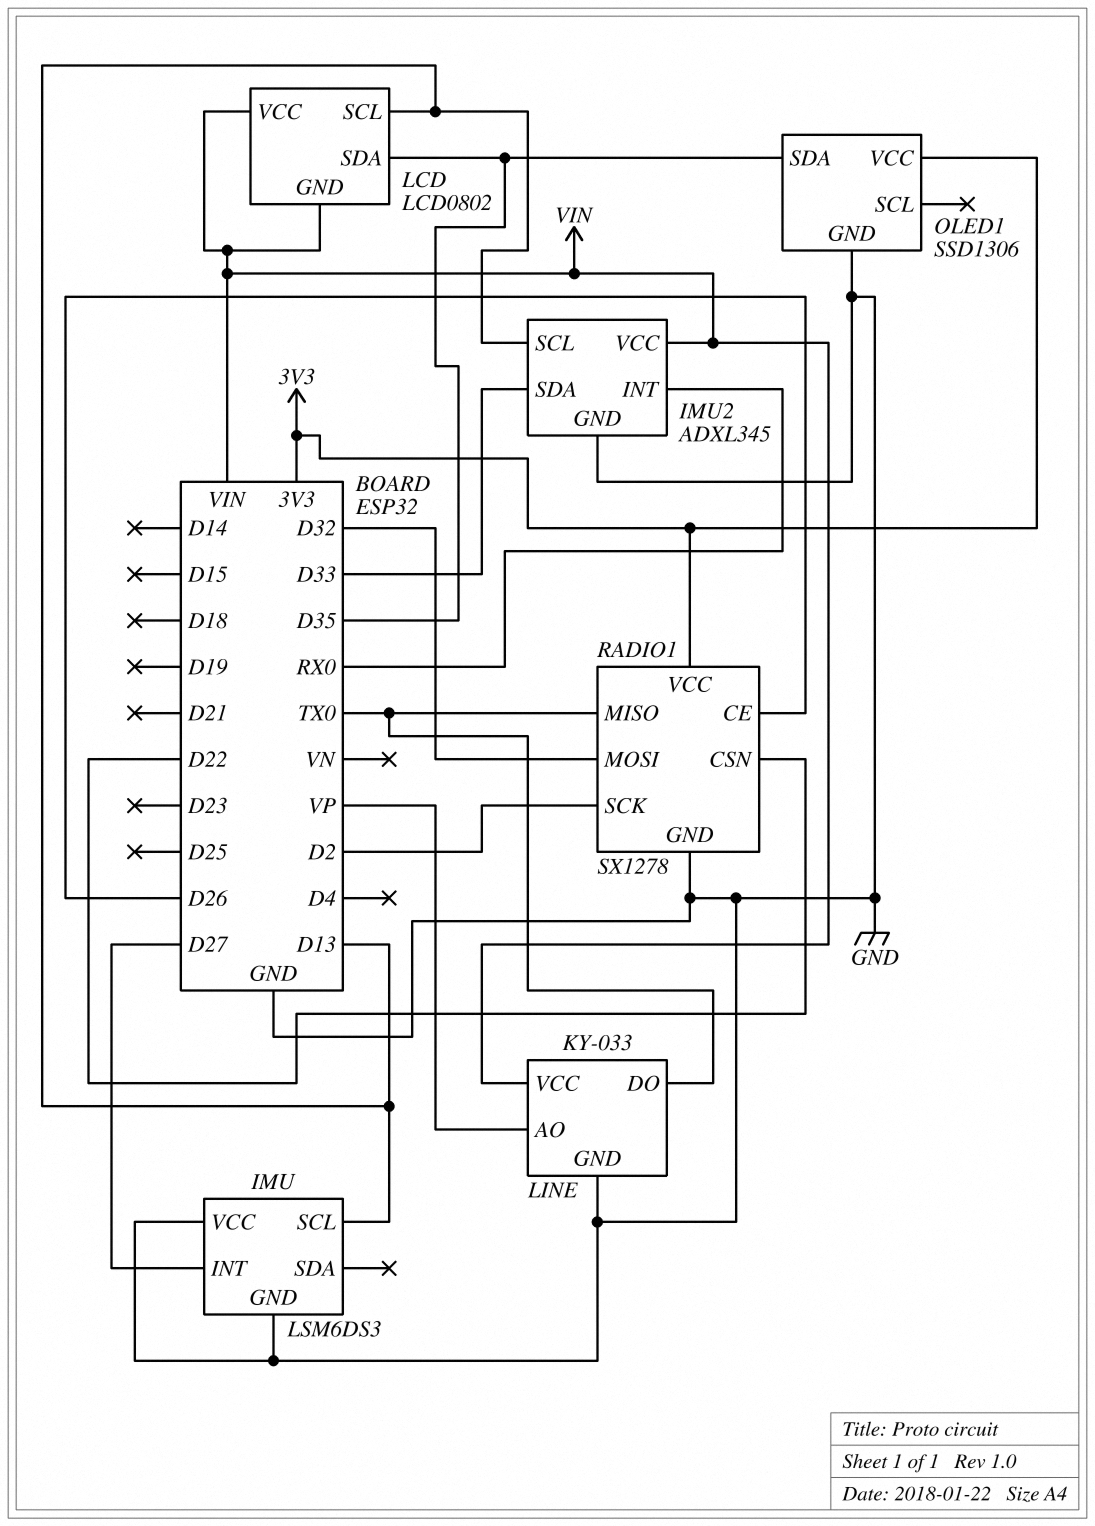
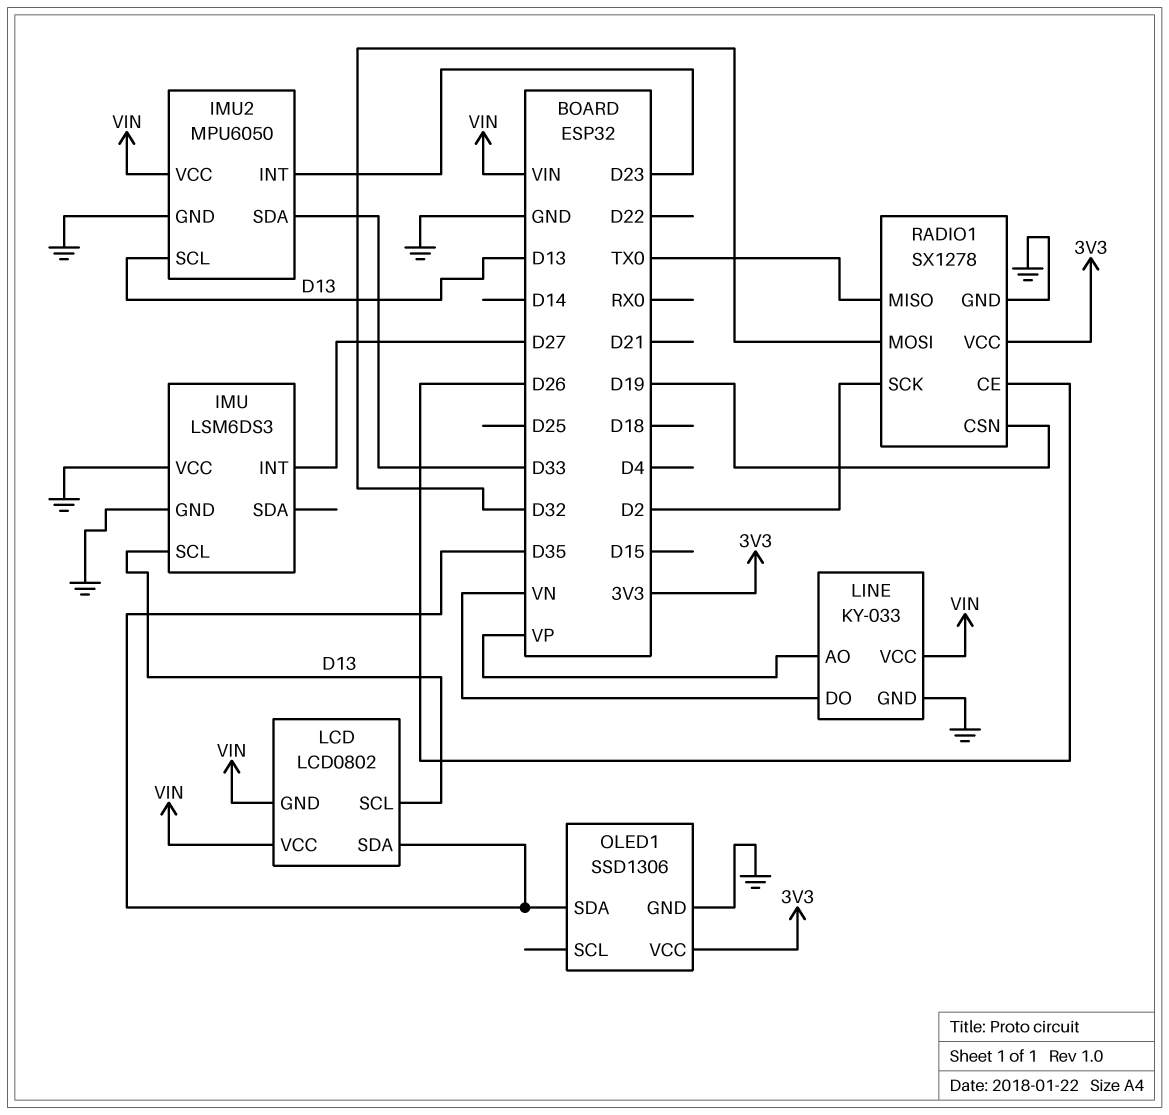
IMU2: ADXL345 -> MPU6050
IMU2 pin INT: RX0 -> D23
LINE pin DO: TX0 -> VN
RADIO1 pin CSN: D22 -> D19

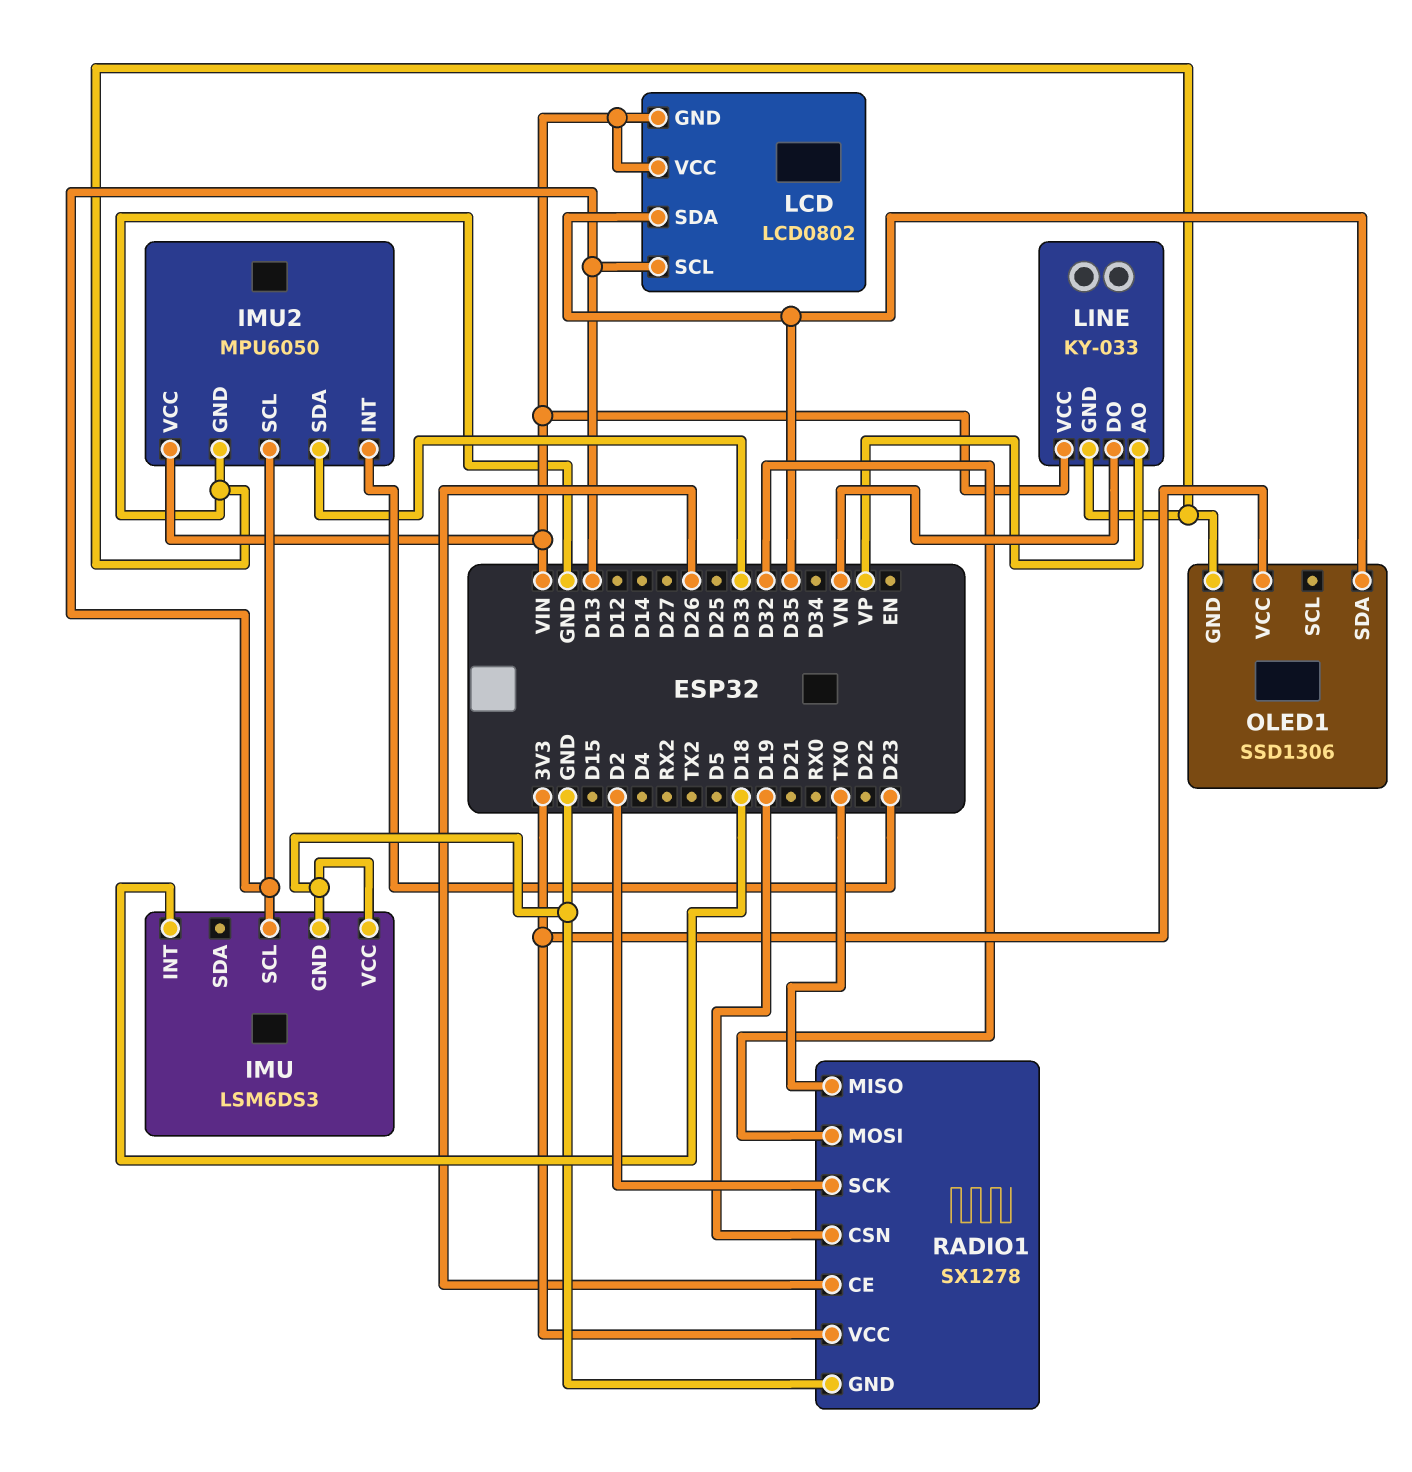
IMU pin INT: D27 -> D18

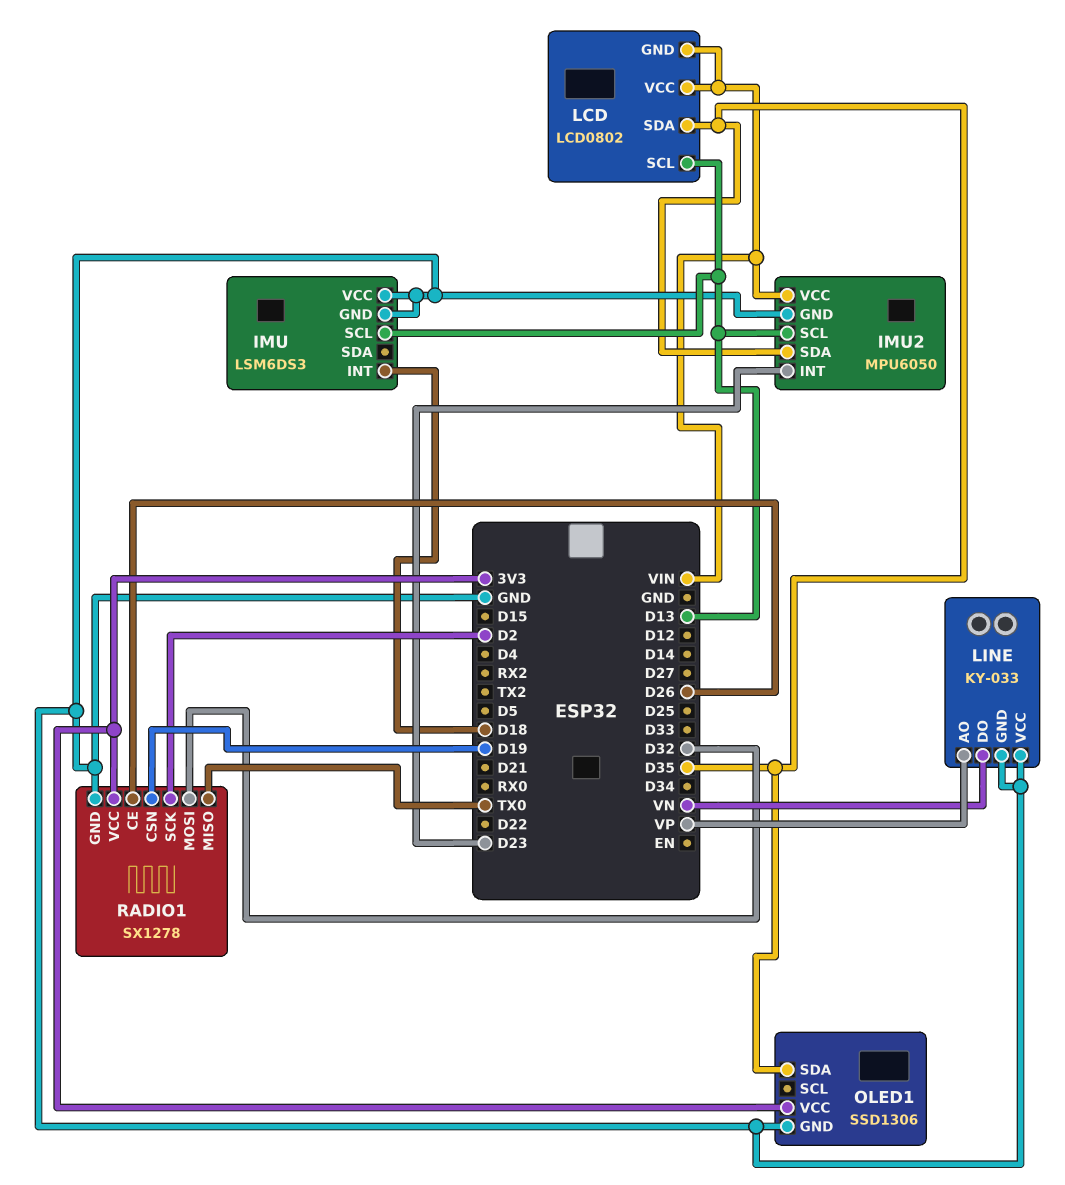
IMU2 pin SDA: D33 -> D35
LINE pin VCC: VIN -> GND

